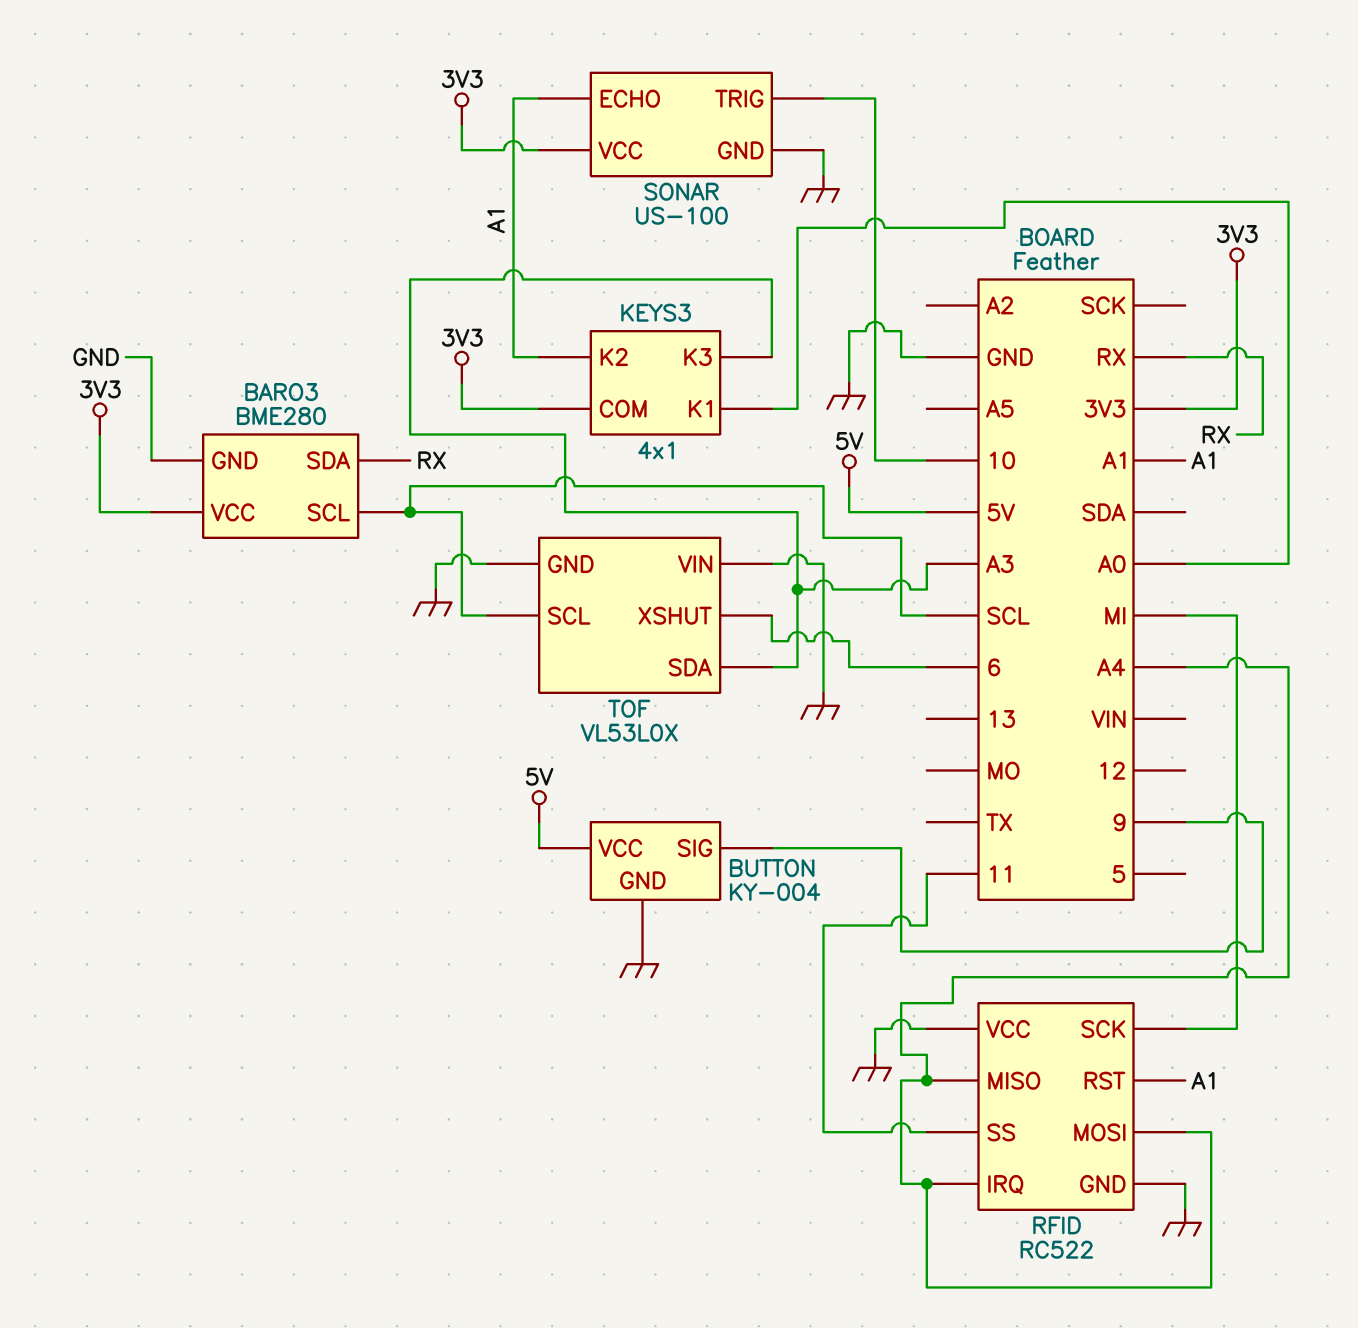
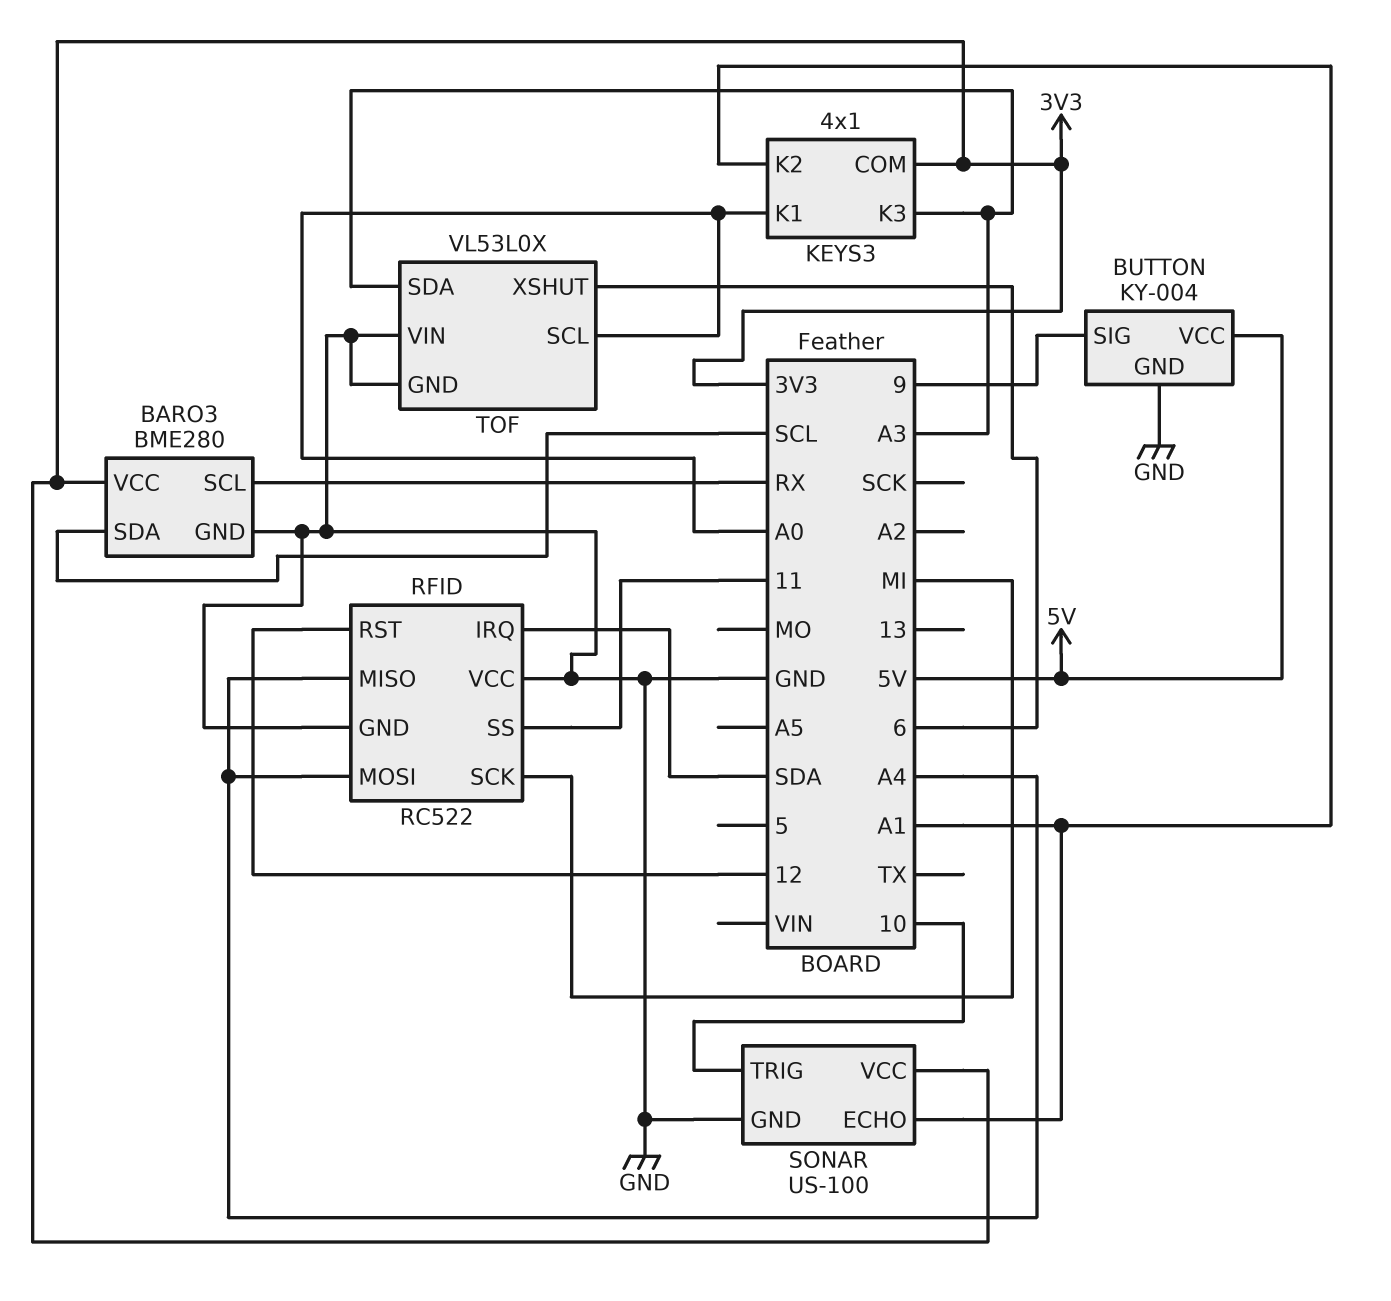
BARO3 pin SCL: SCL -> RX
BARO3 pin SDA: RX -> SCL
RFID pin IRQ: A4 -> SDA
RFID pin RST: A1 -> 12
TOF pin SCL: SCL -> A0

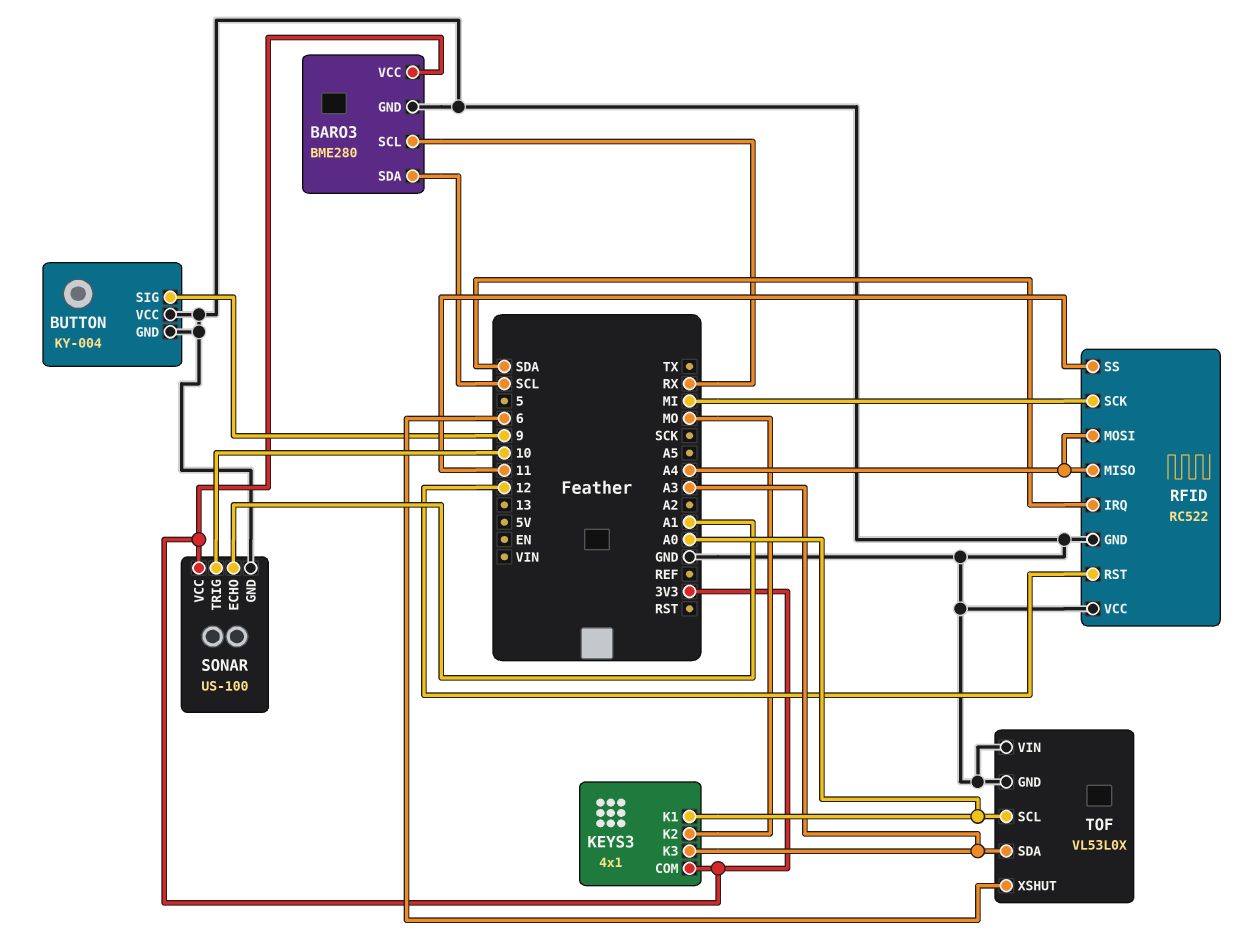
BUTTON pin VCC: 5V -> GND
KEYS3 pin K2: A1 -> MO

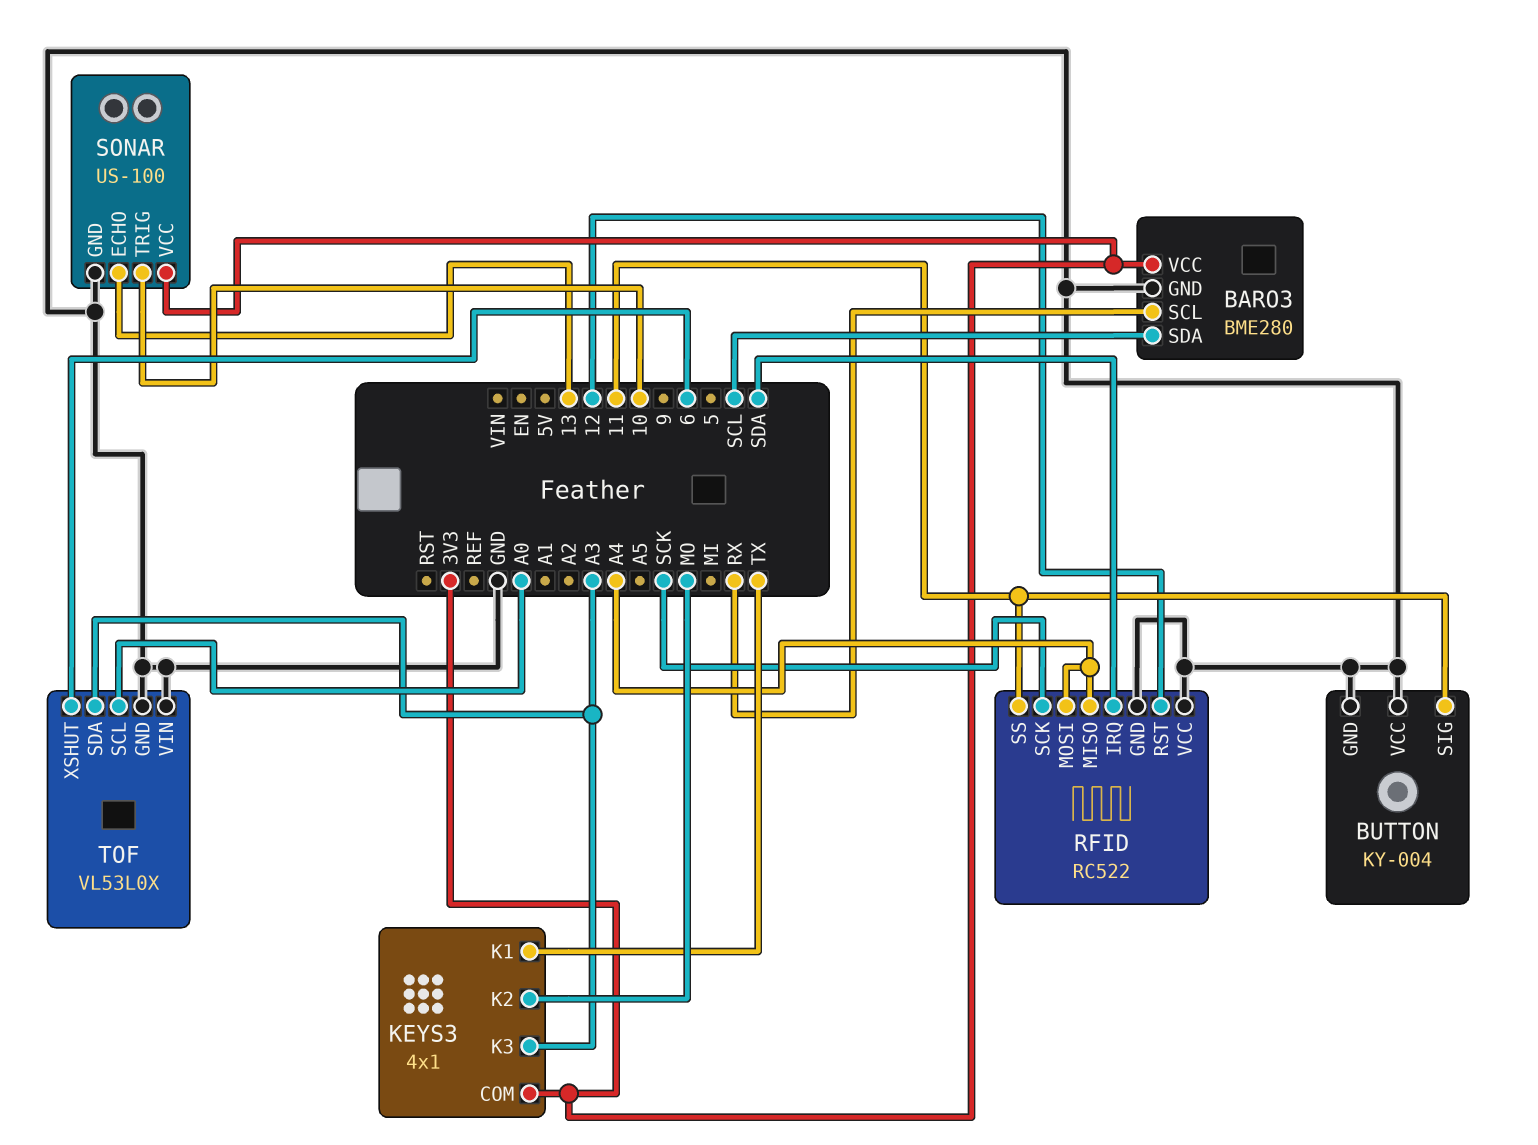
BUTTON pin SIG: 9 -> 11
KEYS3 pin K1: A0 -> TX
RFID pin SCK: MI -> SCK
SONAR pin ECHO: A1 -> 13

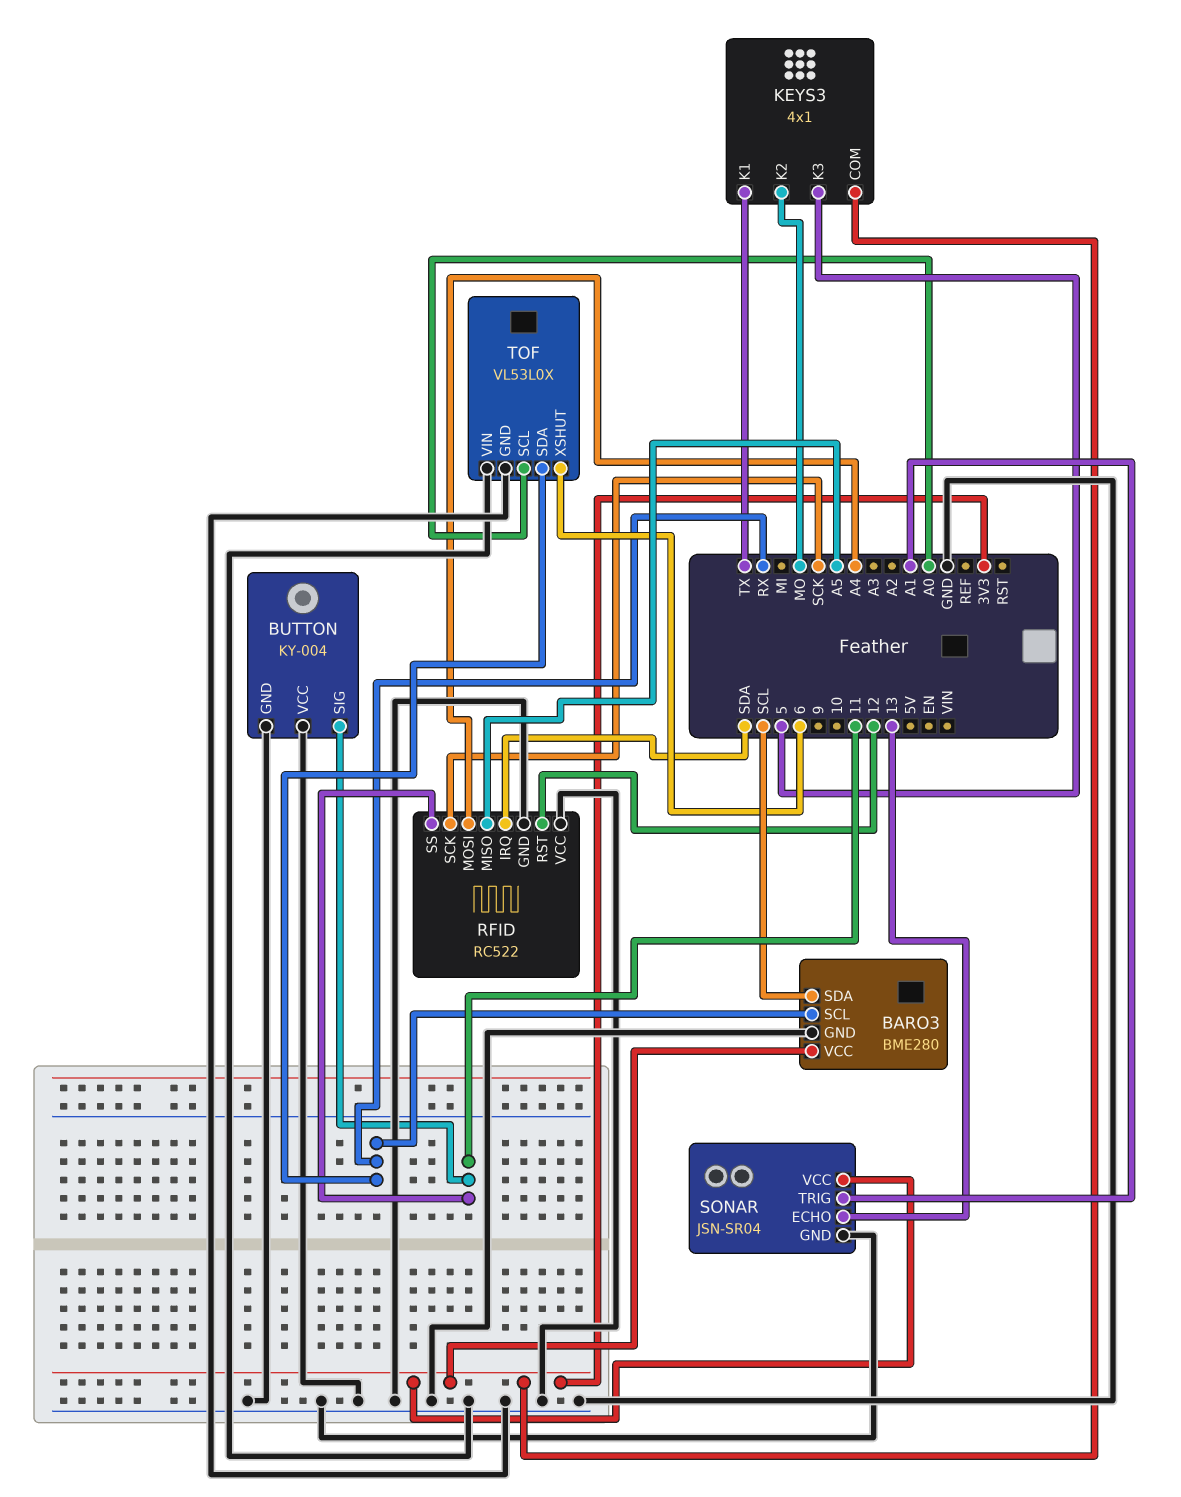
KEYS3 pin K3: A3 -> 5
RFID pin MISO: A4 -> A5
SONAR: US-100 -> JSN-SR04
SONAR pin TRIG: 10 -> A1
TOF pin SDA: A3 -> RX

